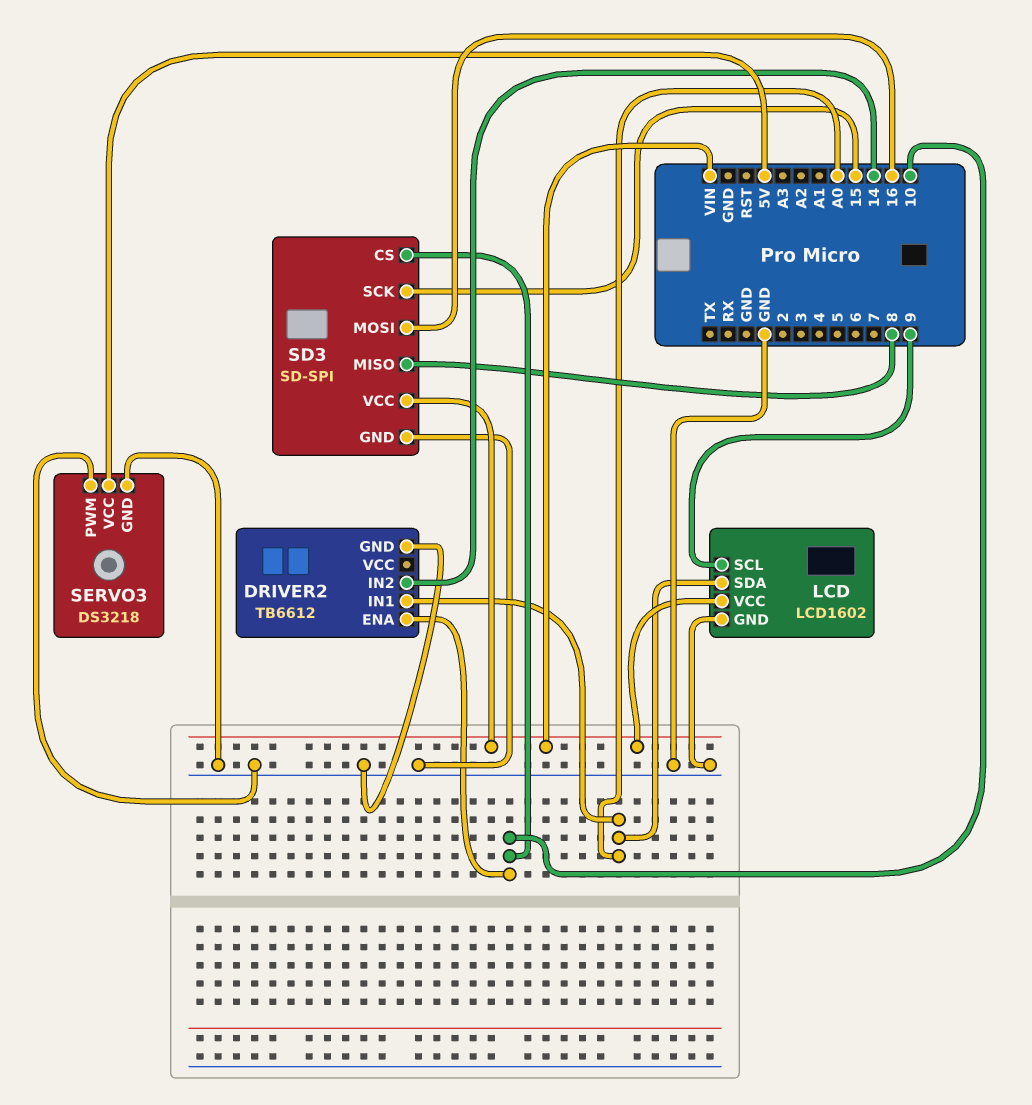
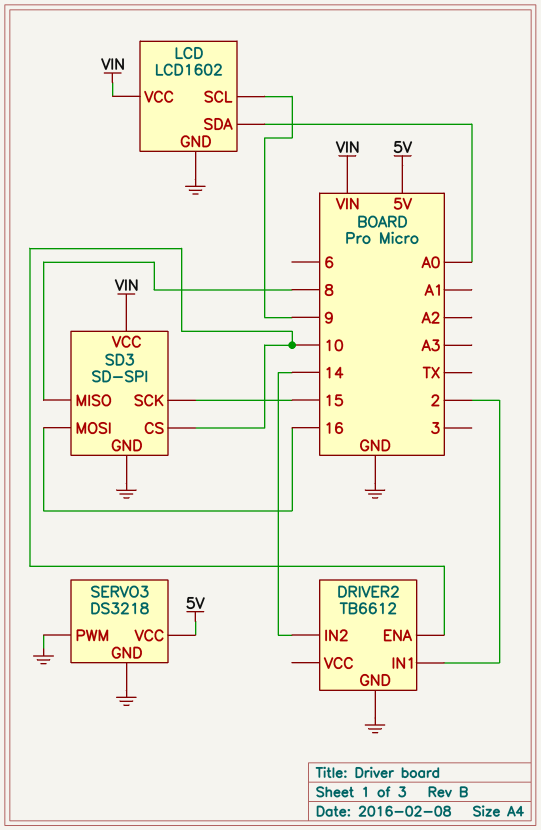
DRIVER2 pin IN1: A0 -> 2

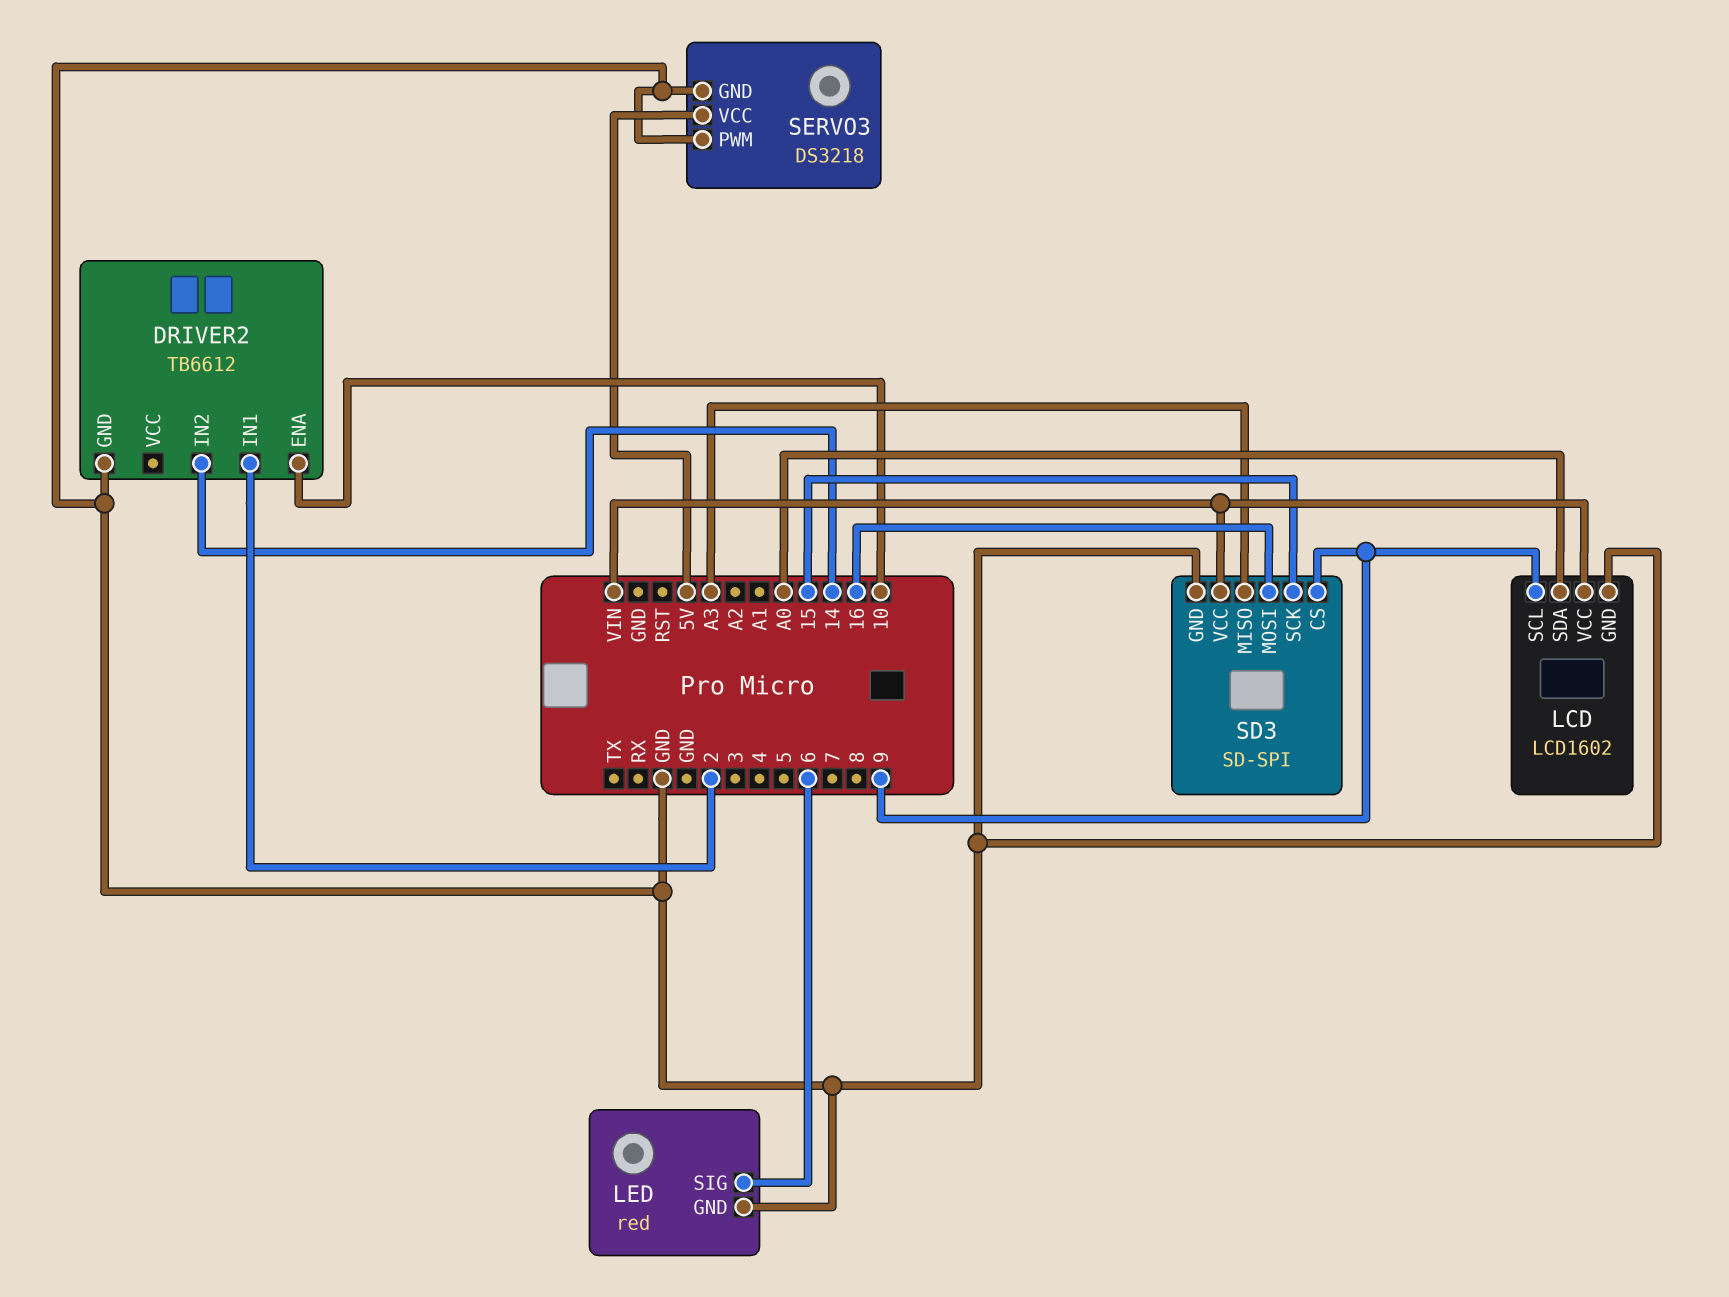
LED: none -> red
LED pin GND: none -> GND
LED pin SIG: none -> 6
SD3 pin CS: 10 -> 9
SD3 pin MISO: 8 -> A3

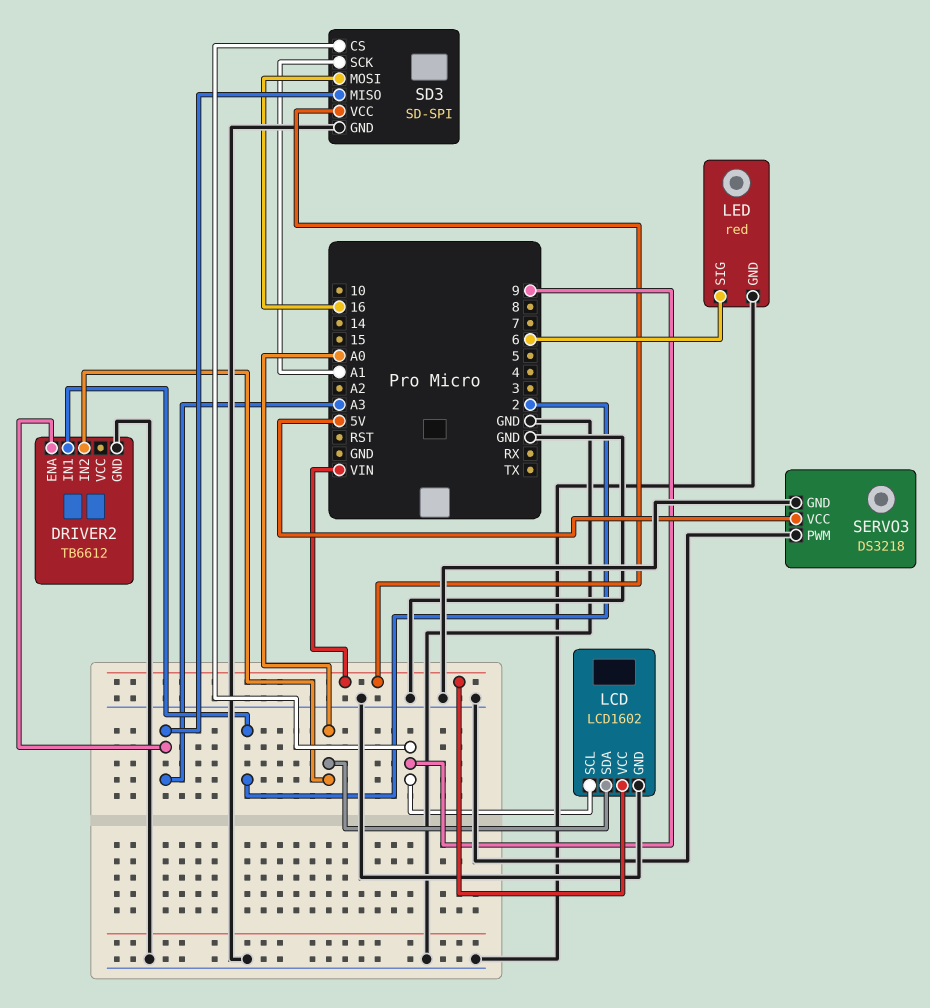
DRIVER2 pin ENA: 10 -> A3
DRIVER2 pin IN2: 14 -> A0
SD3 pin SCK: 15 -> A1

